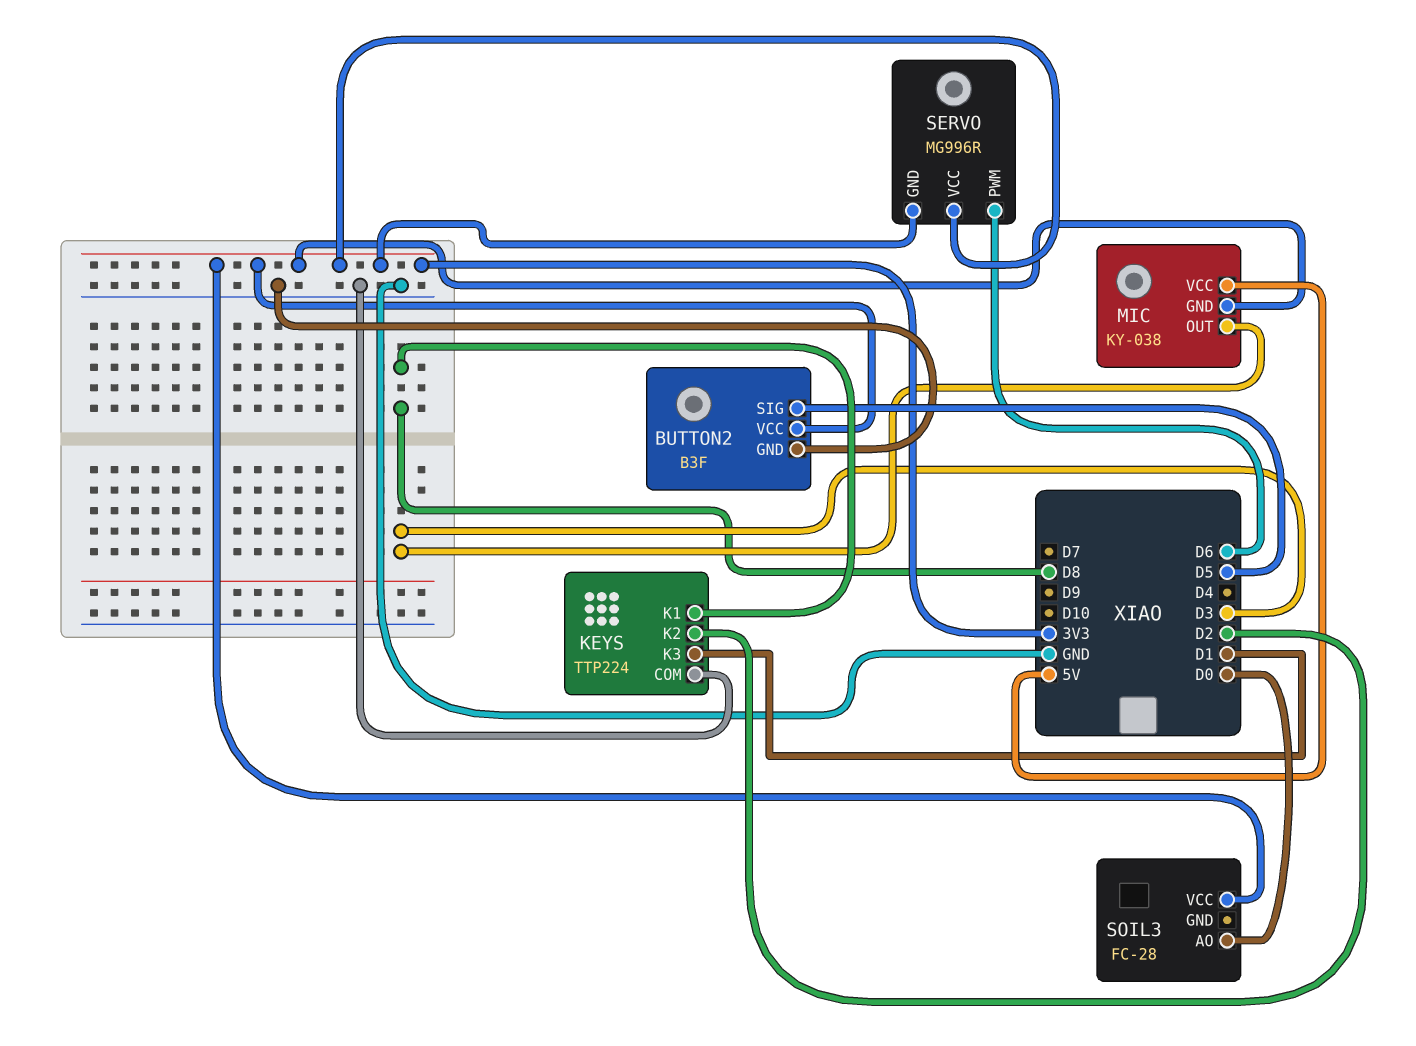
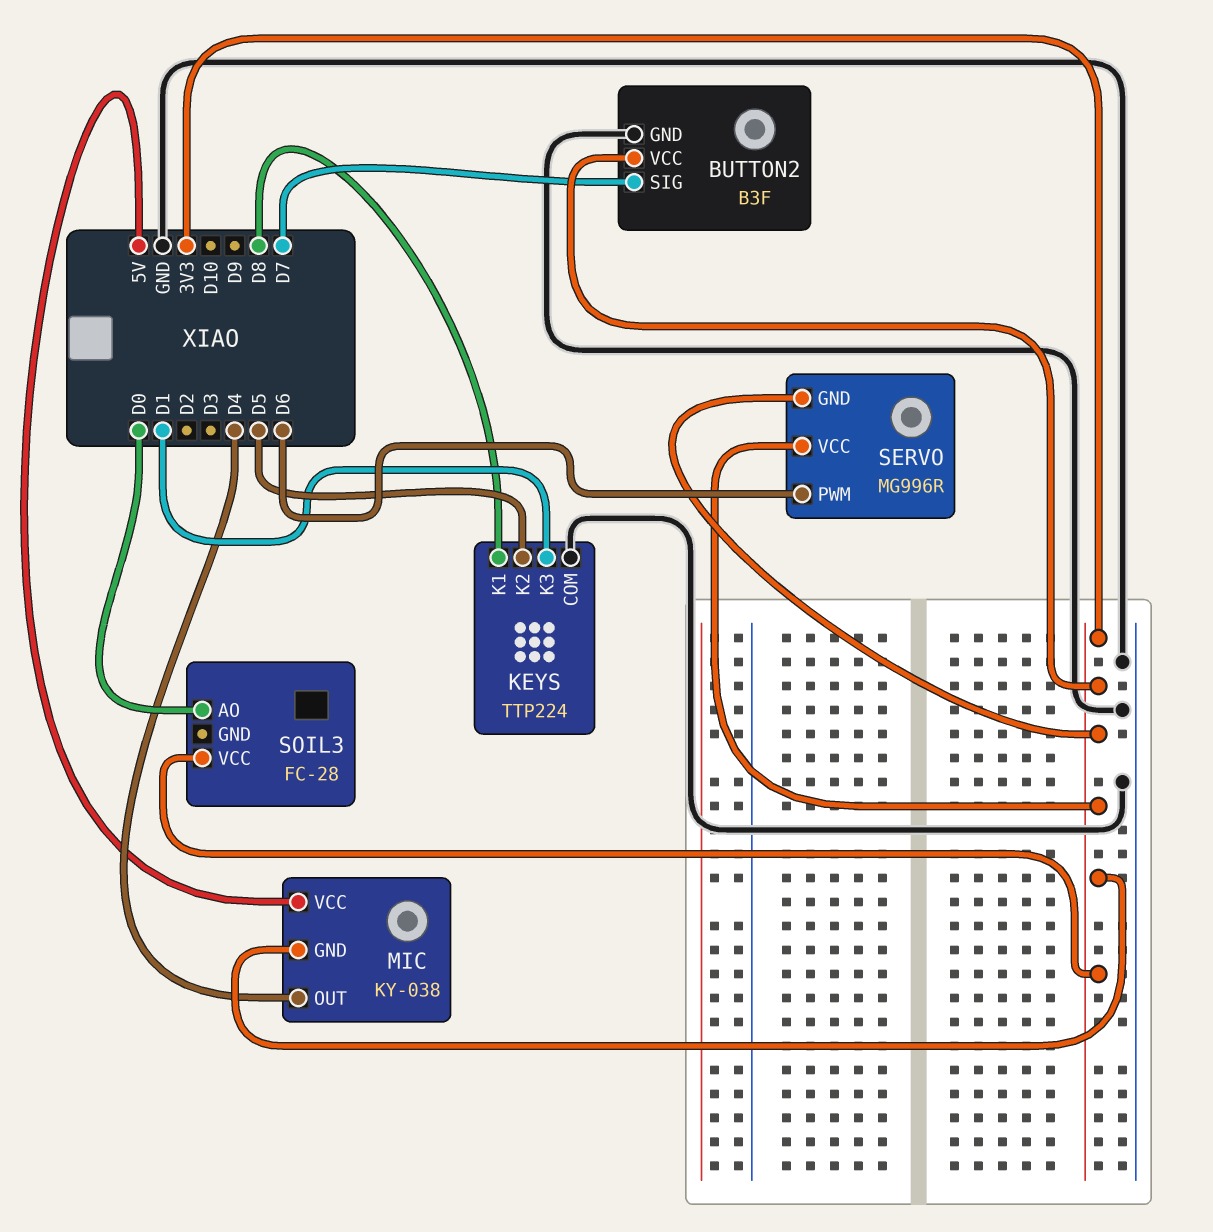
BUTTON2 pin SIG: D5 -> D7
KEYS pin K2: D2 -> D5
MIC pin OUT: D3 -> D4

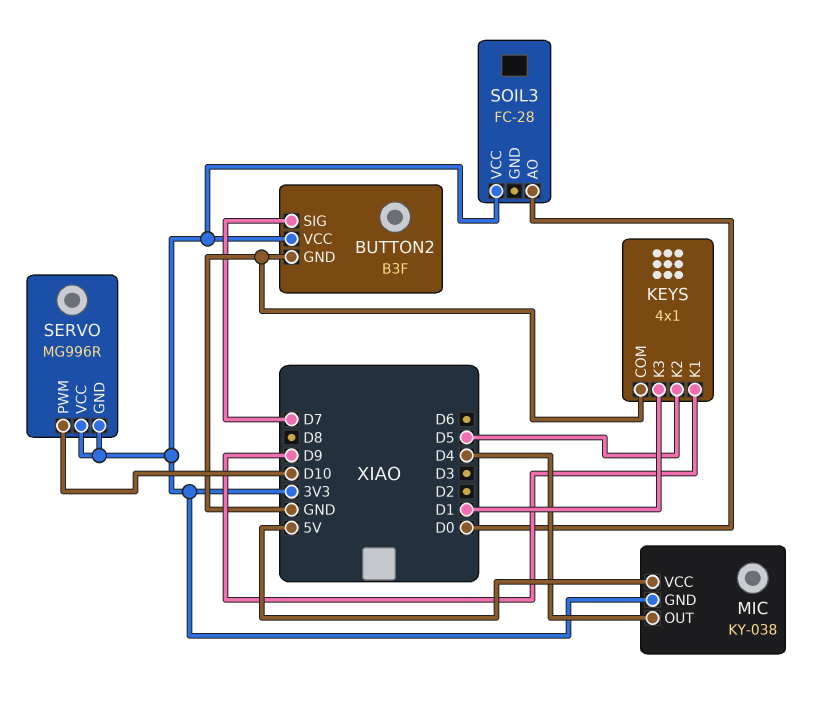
KEYS: TTP224 -> 4x1
KEYS pin K1: D8 -> D9
SERVO pin PWM: D6 -> D10

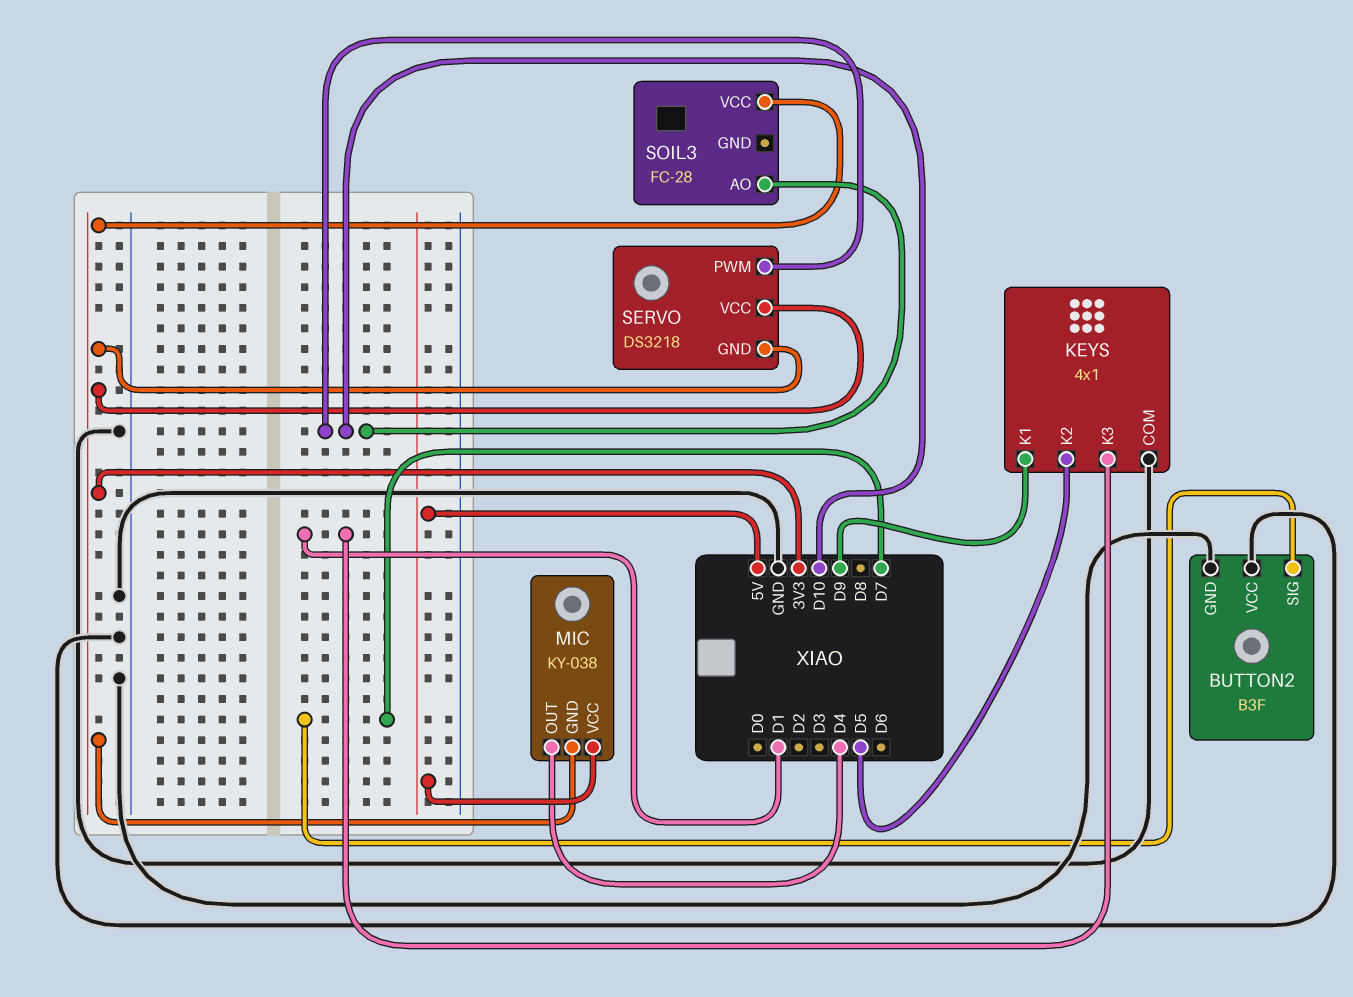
BUTTON2 pin VCC: 3V3 -> GND
SERVO: MG996R -> DS3218
SOIL3 pin AO: D0 -> D10

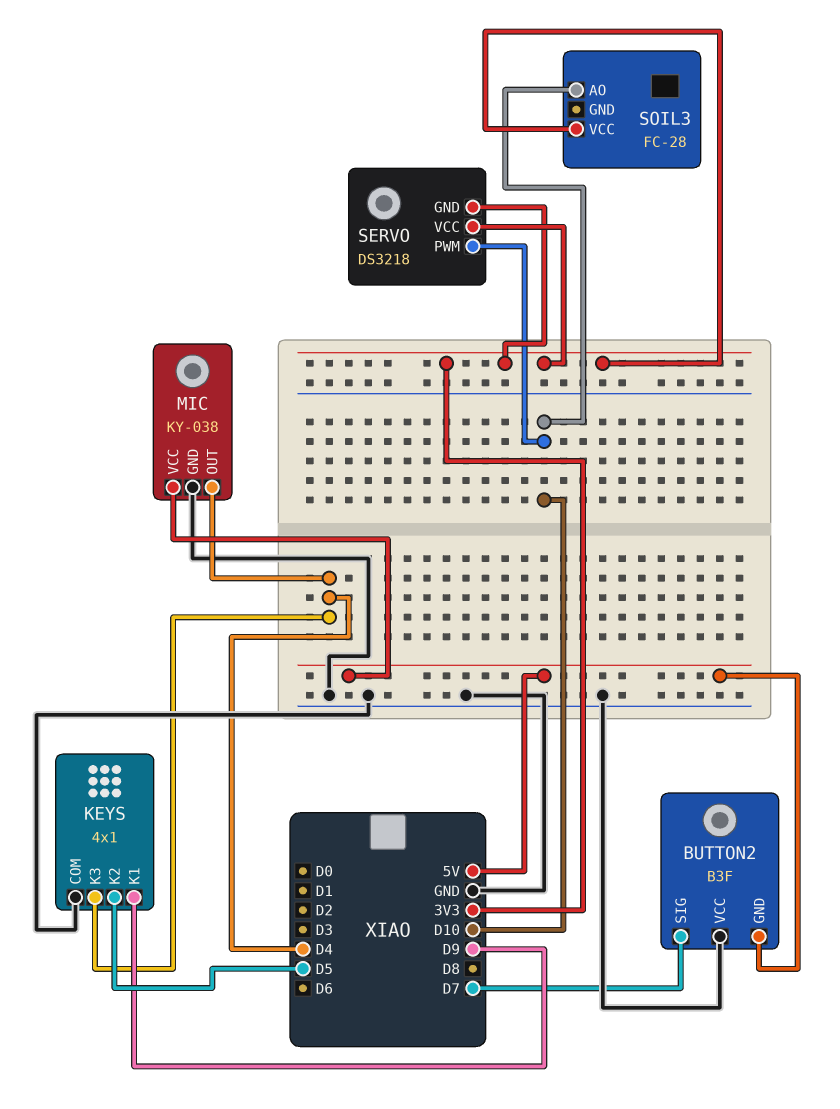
BUTTON2 pin GND: GND -> 5V
KEYS pin K3: D1 -> D4
MIC pin GND: 3V3 -> GND

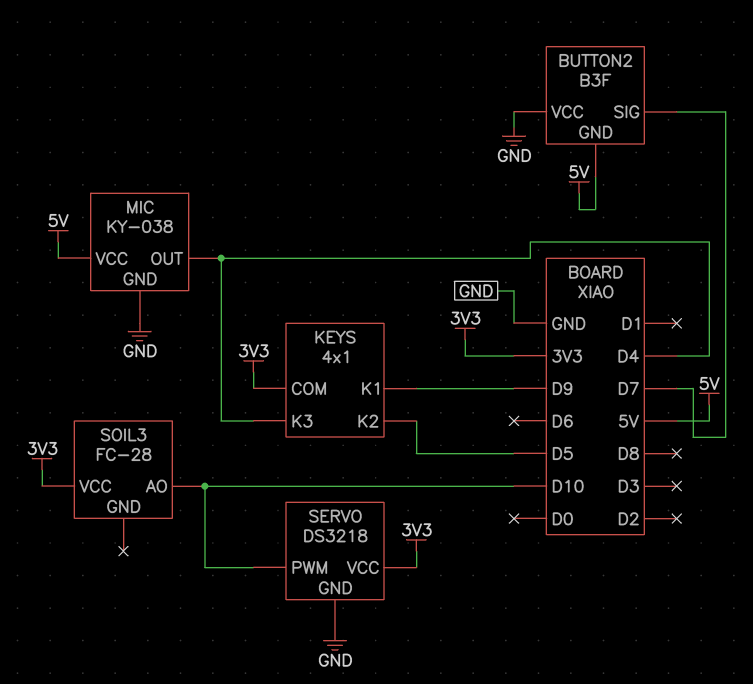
KEYS pin COM: GND -> 3V3
SERVO pin GND: 3V3 -> GND

